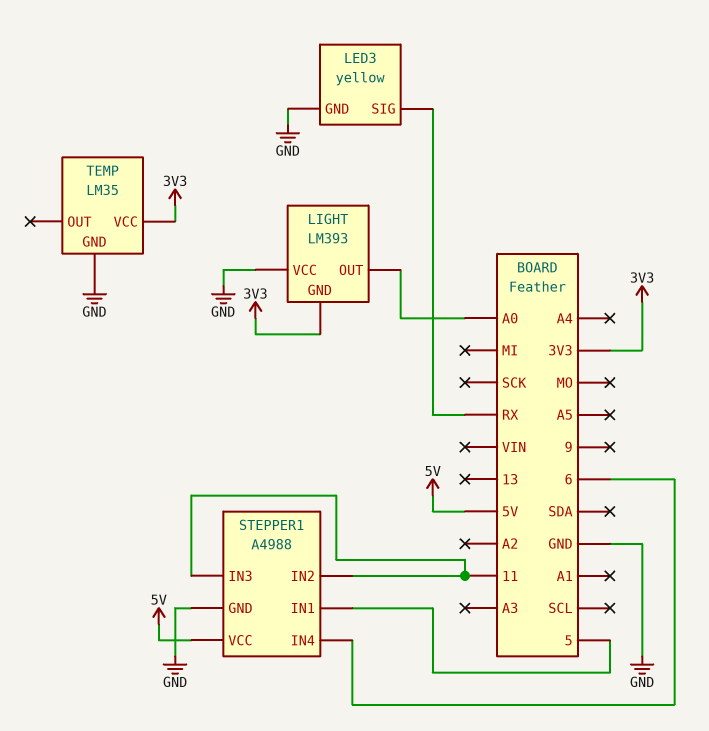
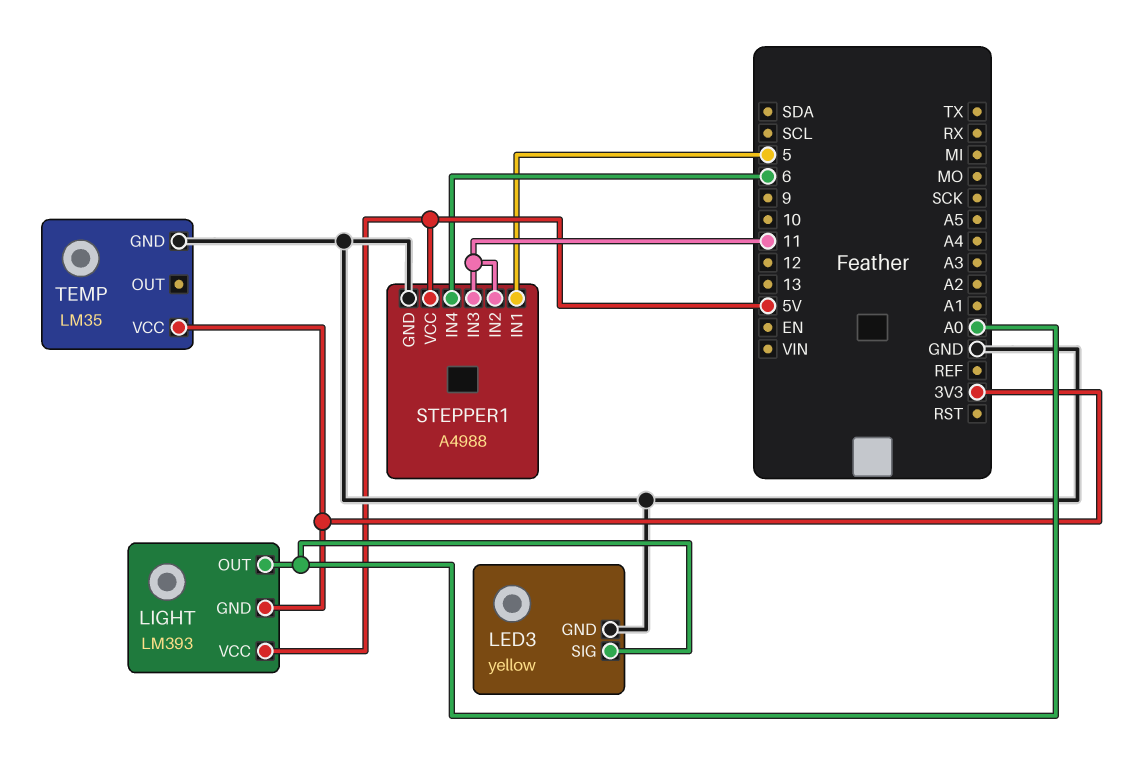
LED3 pin SIG: RX -> A0
LIGHT pin VCC: GND -> 5V

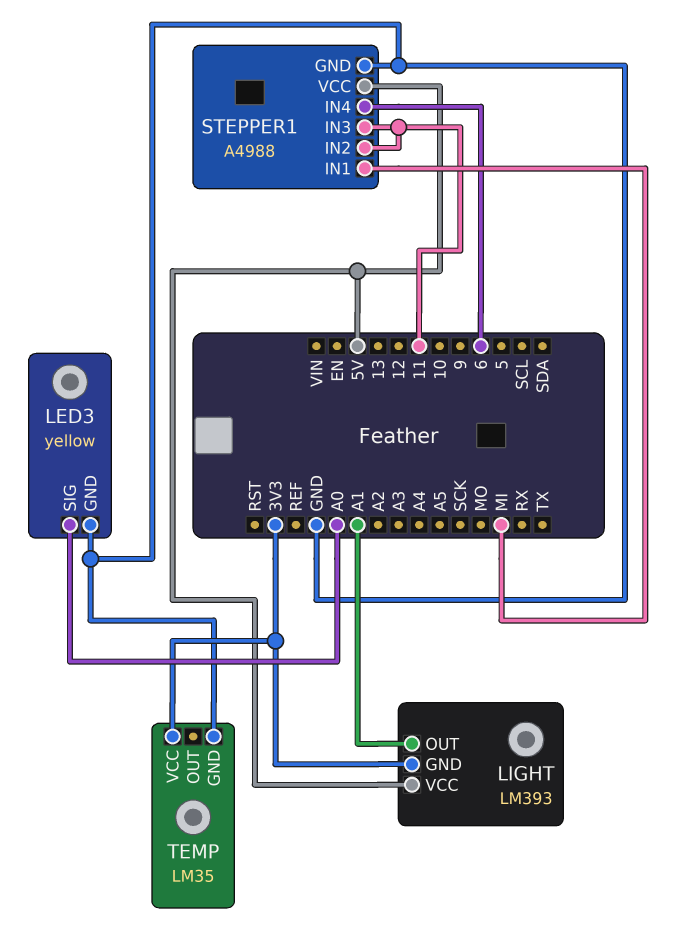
LIGHT pin OUT: A0 -> A1
STEPPER1 pin IN1: 5 -> MI

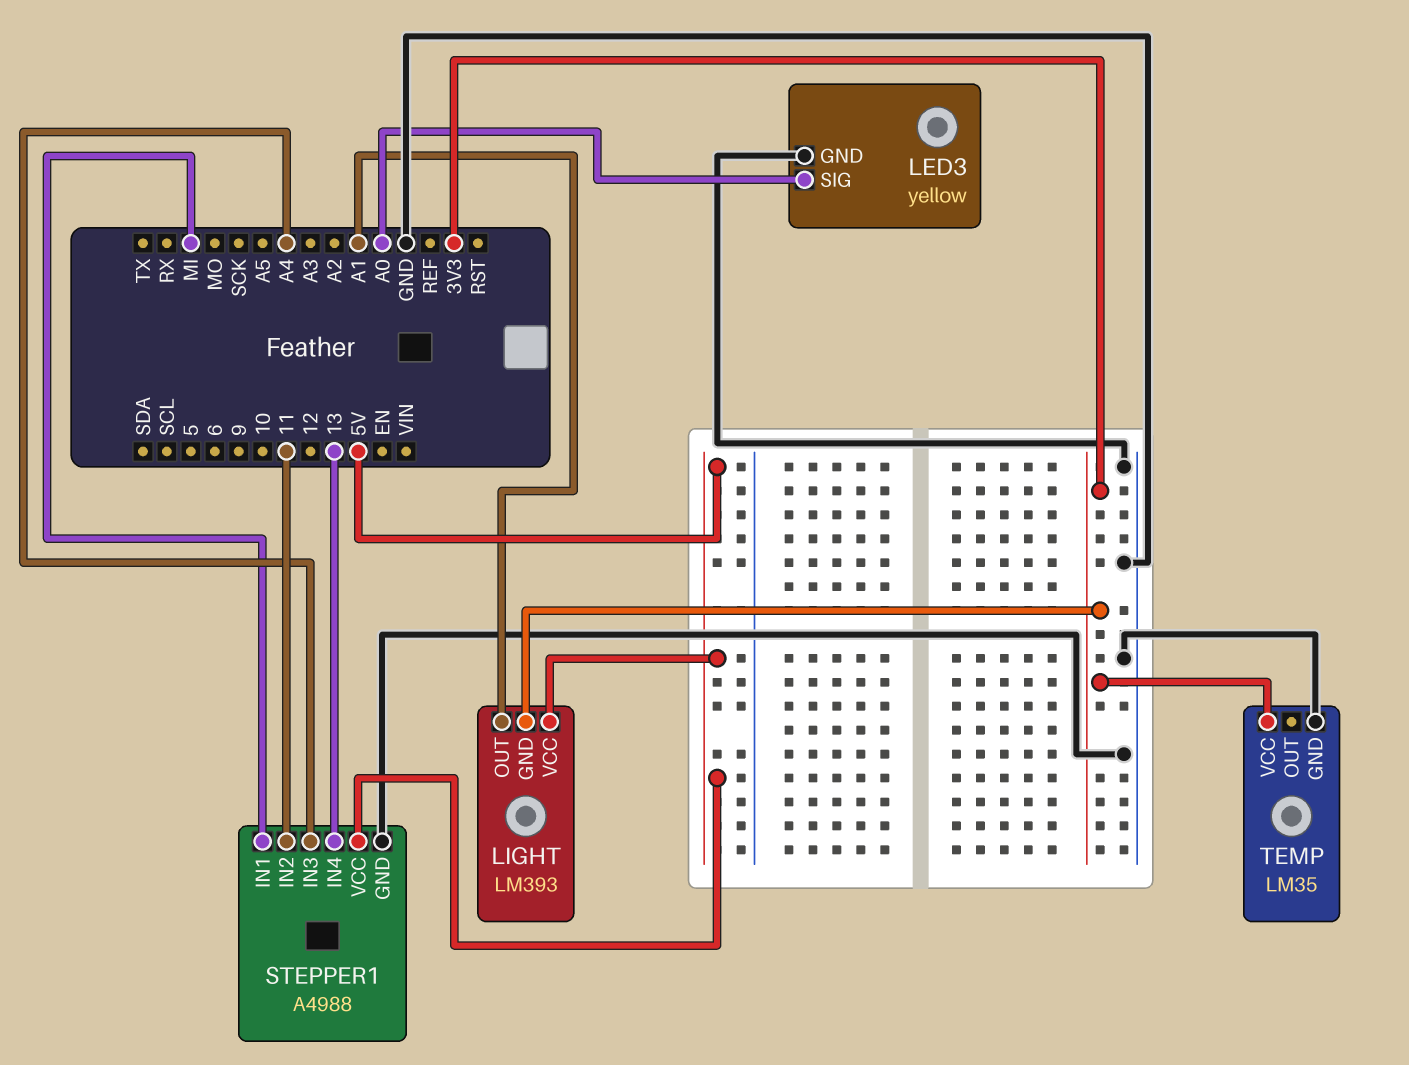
STEPPER1 pin IN3: 11 -> A4
STEPPER1 pin IN4: 6 -> 13

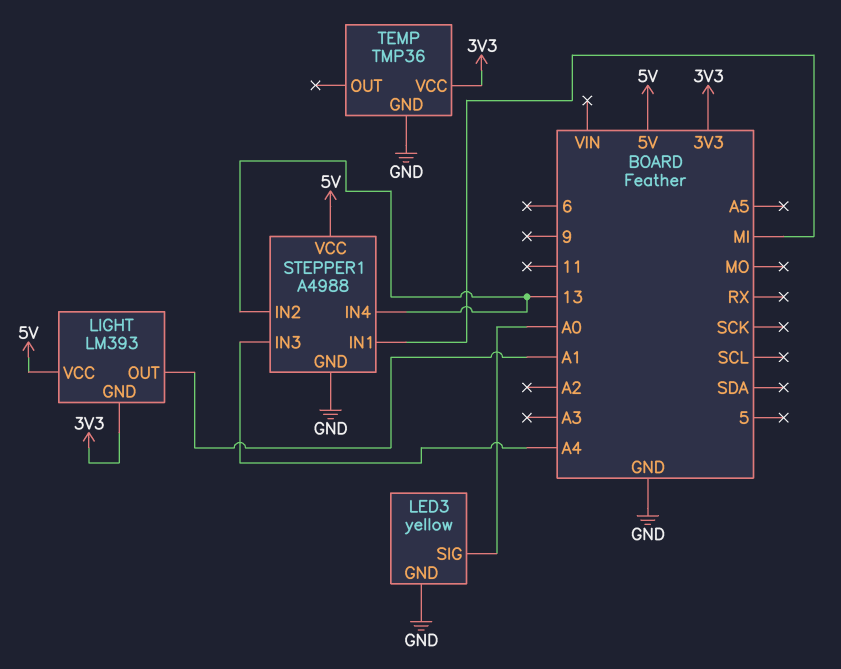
STEPPER1 pin IN2: 11 -> 13
TEMP: LM35 -> TMP36

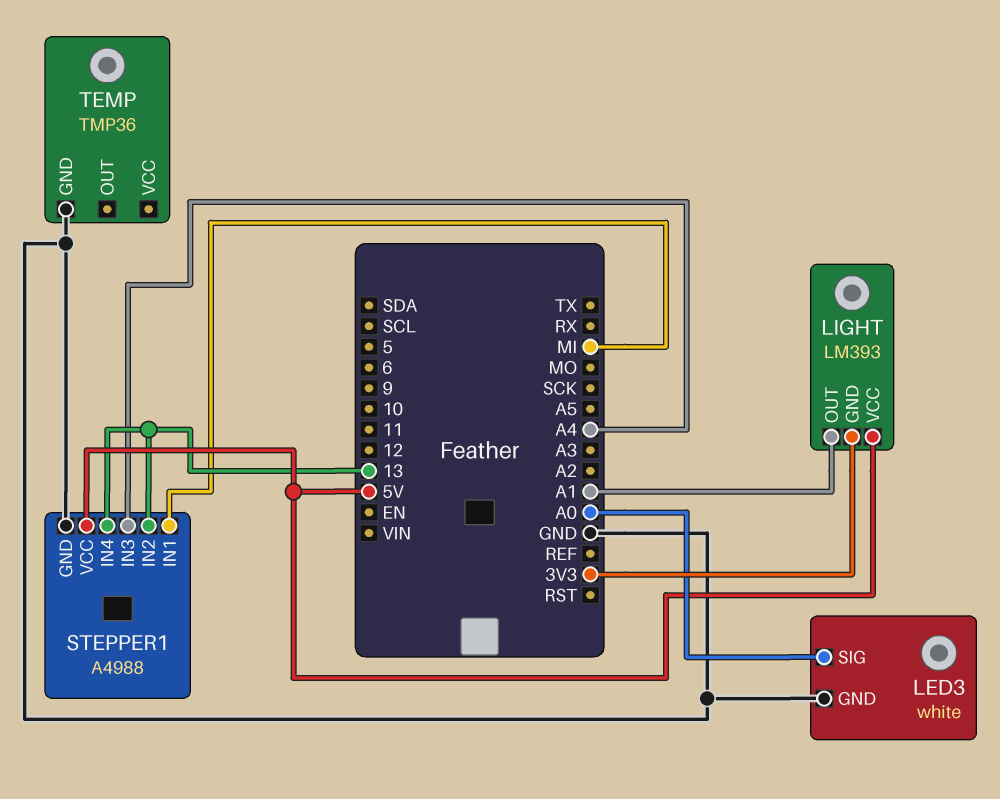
LED3: yellow -> white
TEMP pin VCC: 3V3 -> none

